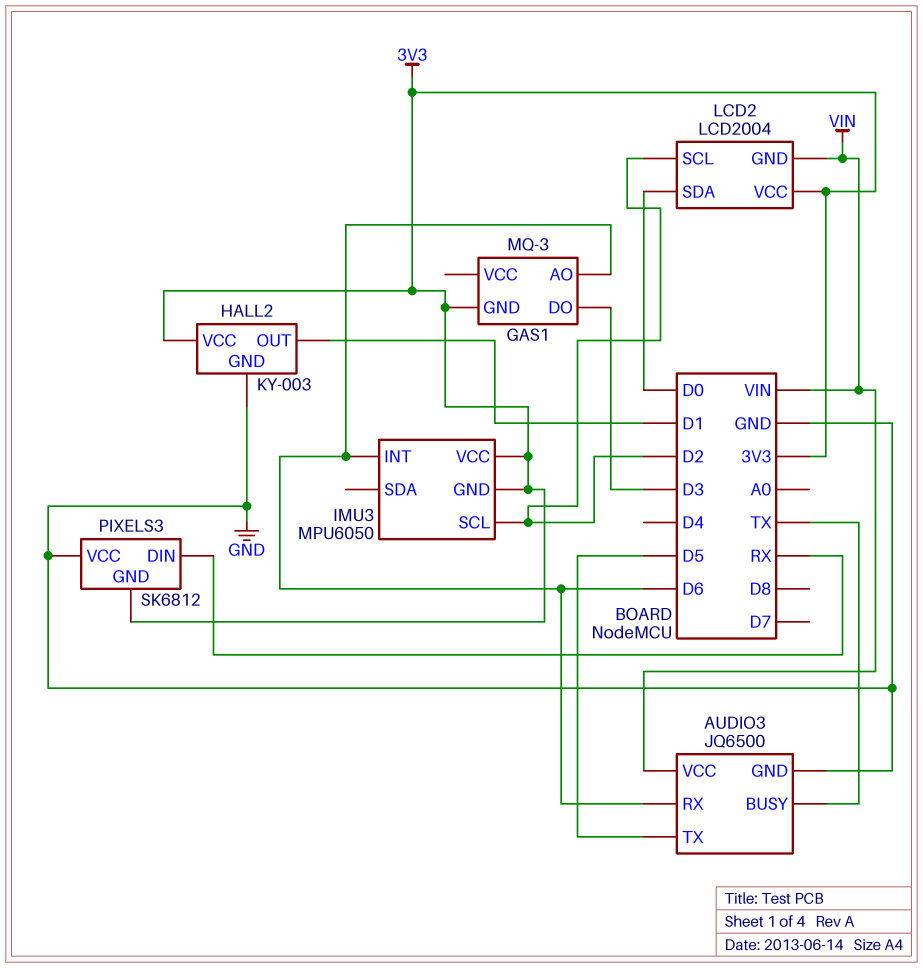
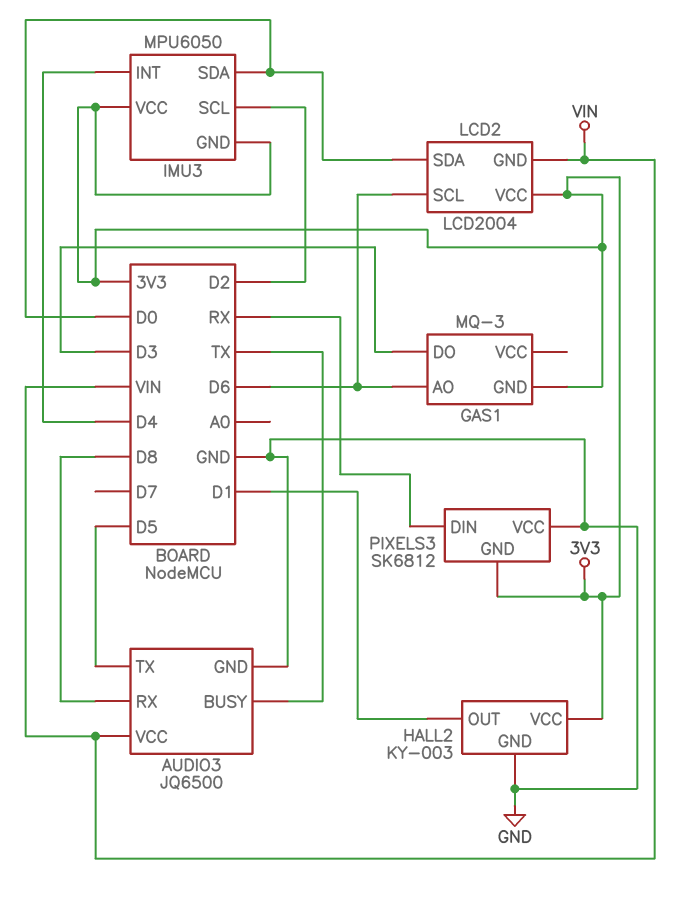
AUDIO3 pin RX: D6 -> D8
IMU3 pin INT: D6 -> D4
IMU3 pin SDA: none -> D0
LCD2 pin SCL: D2 -> D6

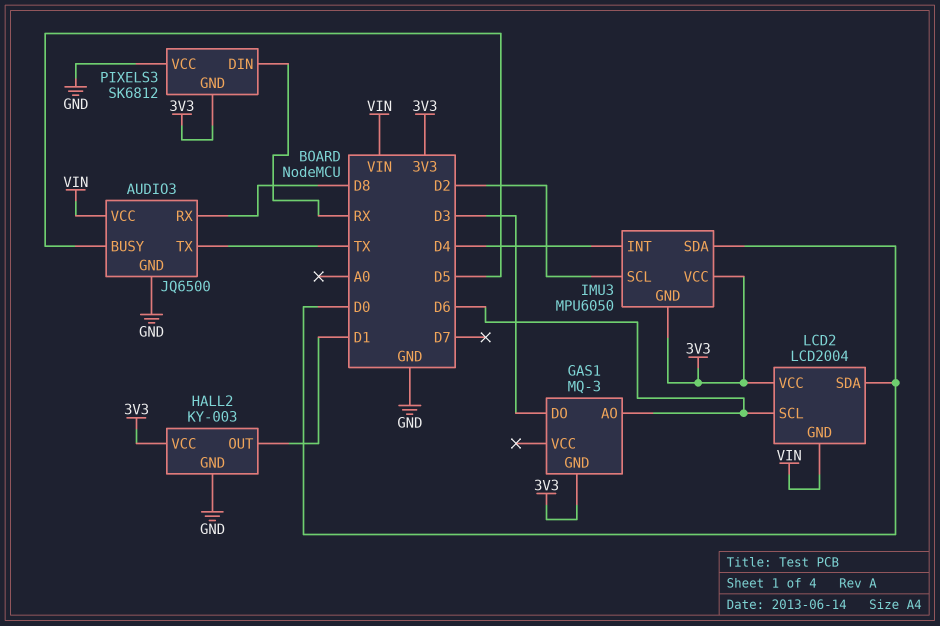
AUDIO3 pin BUSY: TX -> D5
AUDIO3 pin TX: D5 -> TX

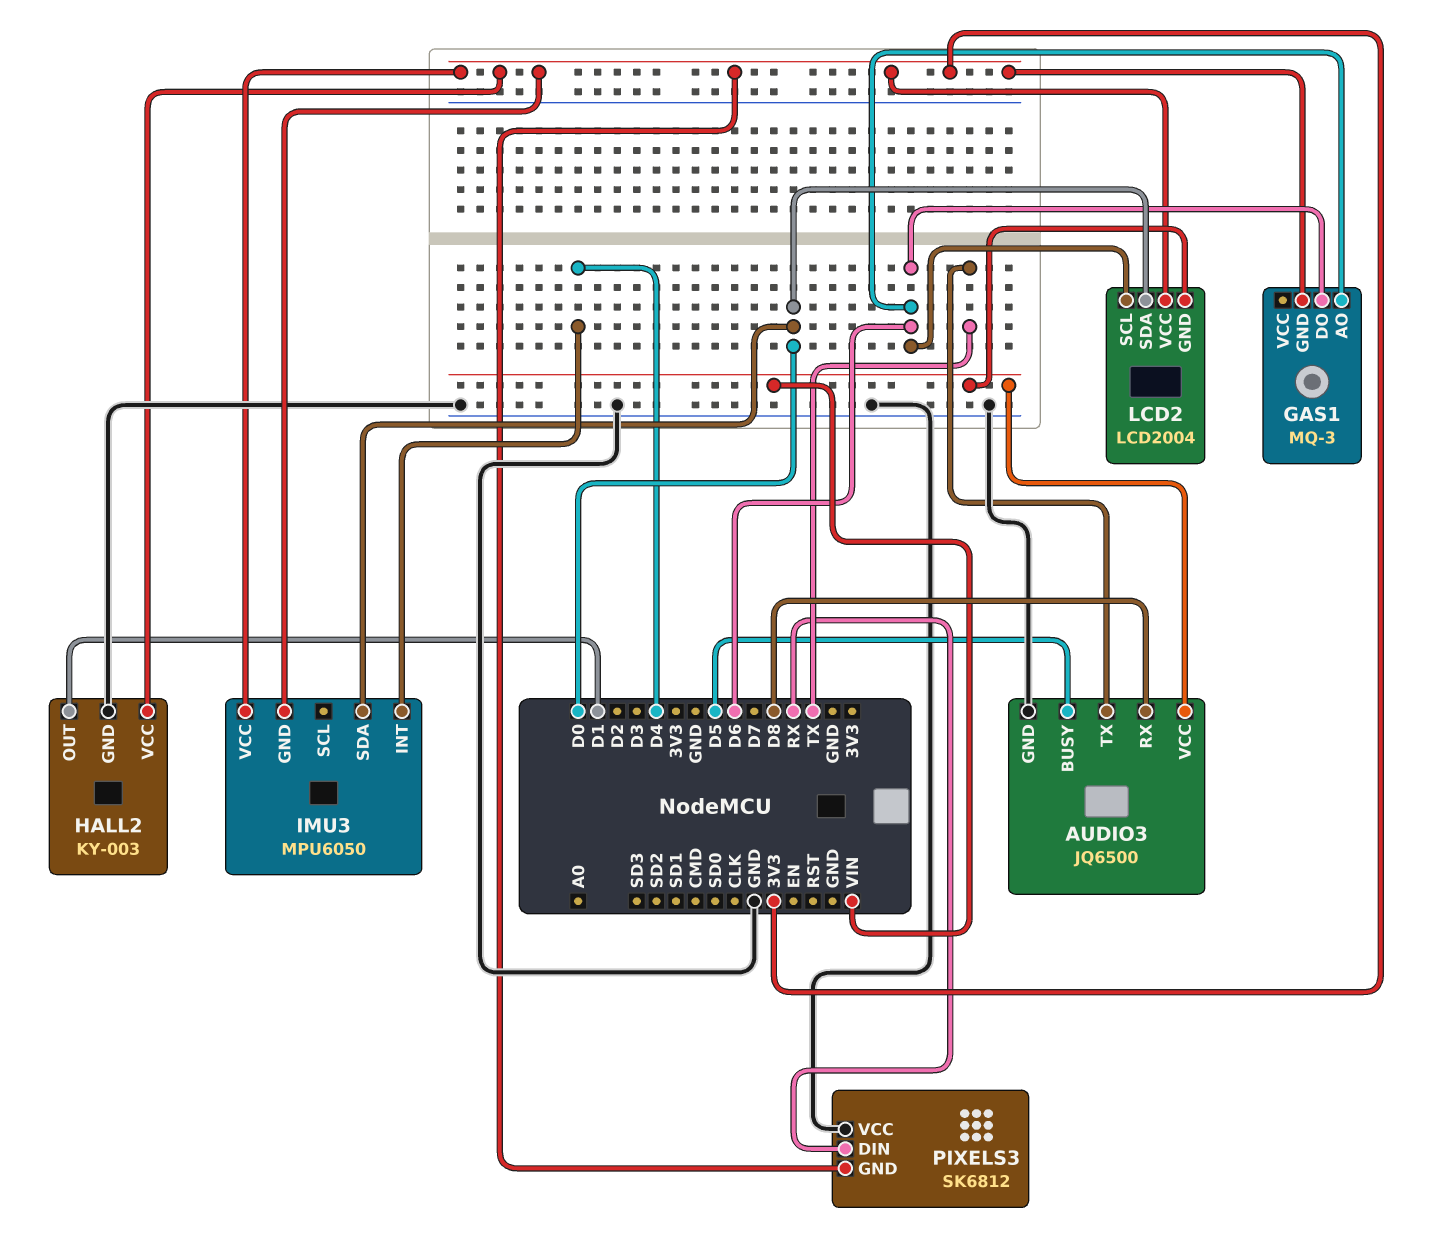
GAS1 pin DO: D3 -> D6
IMU3 pin SCL: D2 -> none

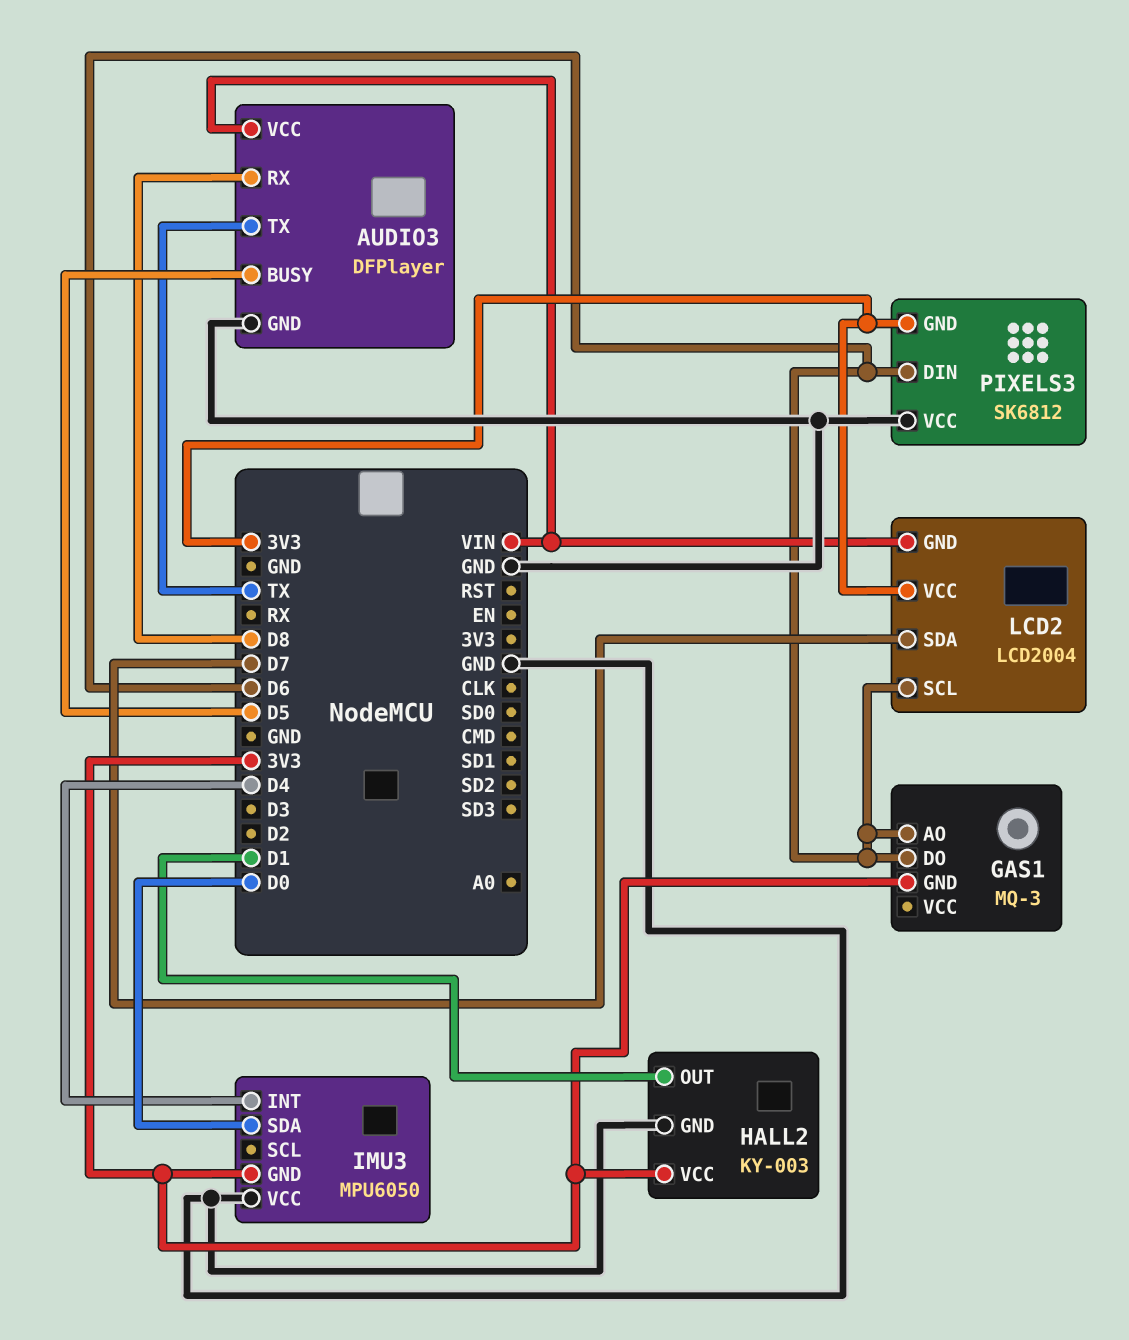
AUDIO3: JQ6500 -> DFPlayer
IMU3 pin VCC: 3V3 -> GND
LCD2 pin SDA: D0 -> D7
PIXELS3 pin DIN: RX -> D6

